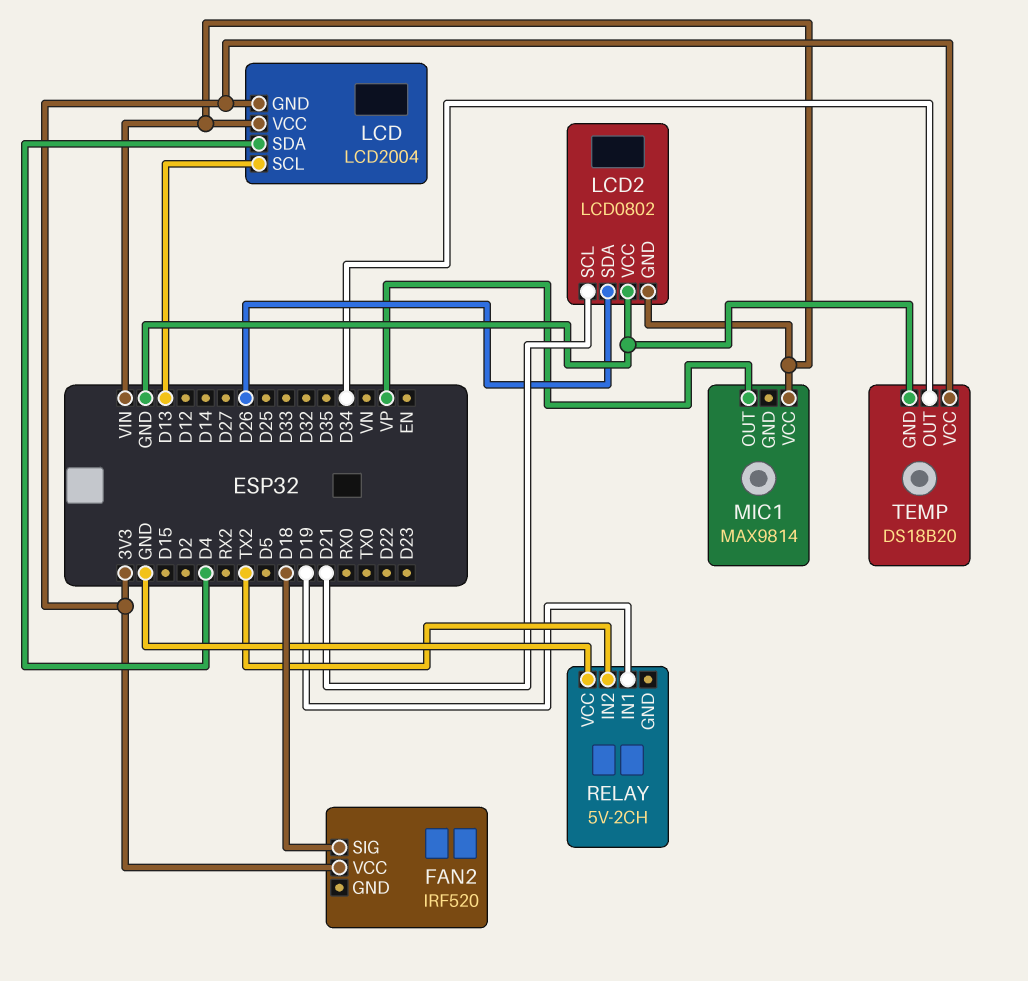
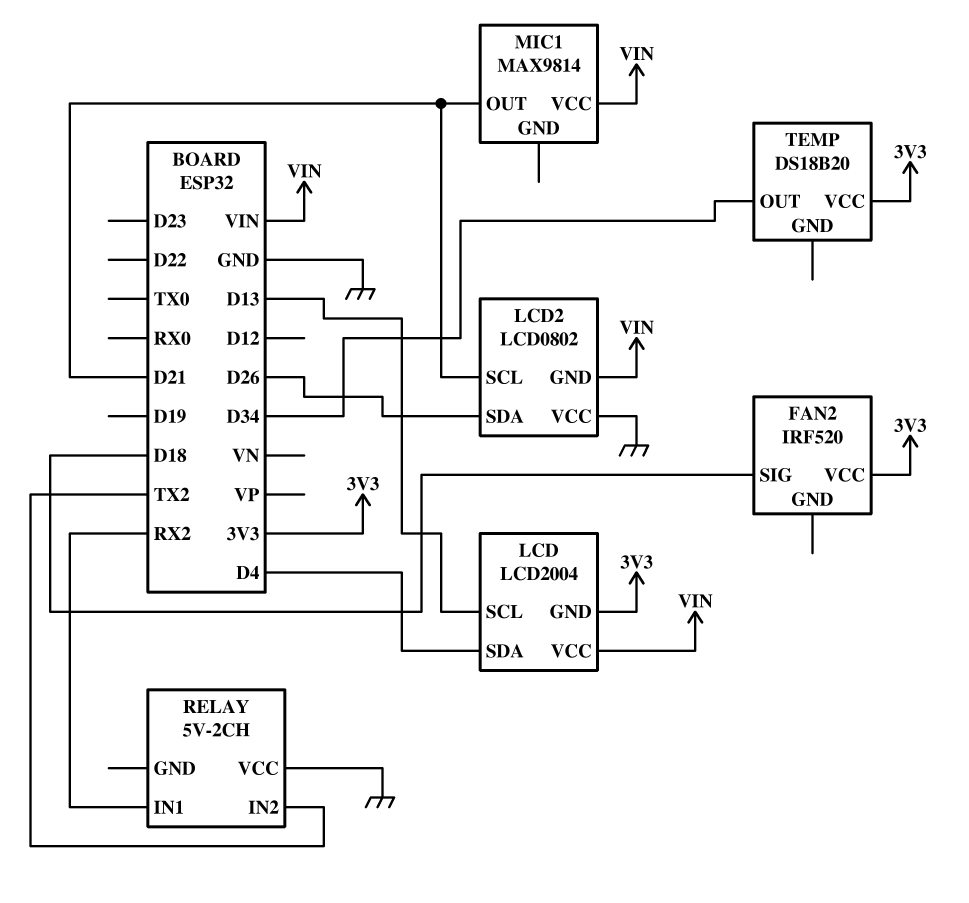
MIC1 pin OUT: VP -> D21
RELAY pin IN1: D19 -> RX2
TEMP pin GND: GND -> none

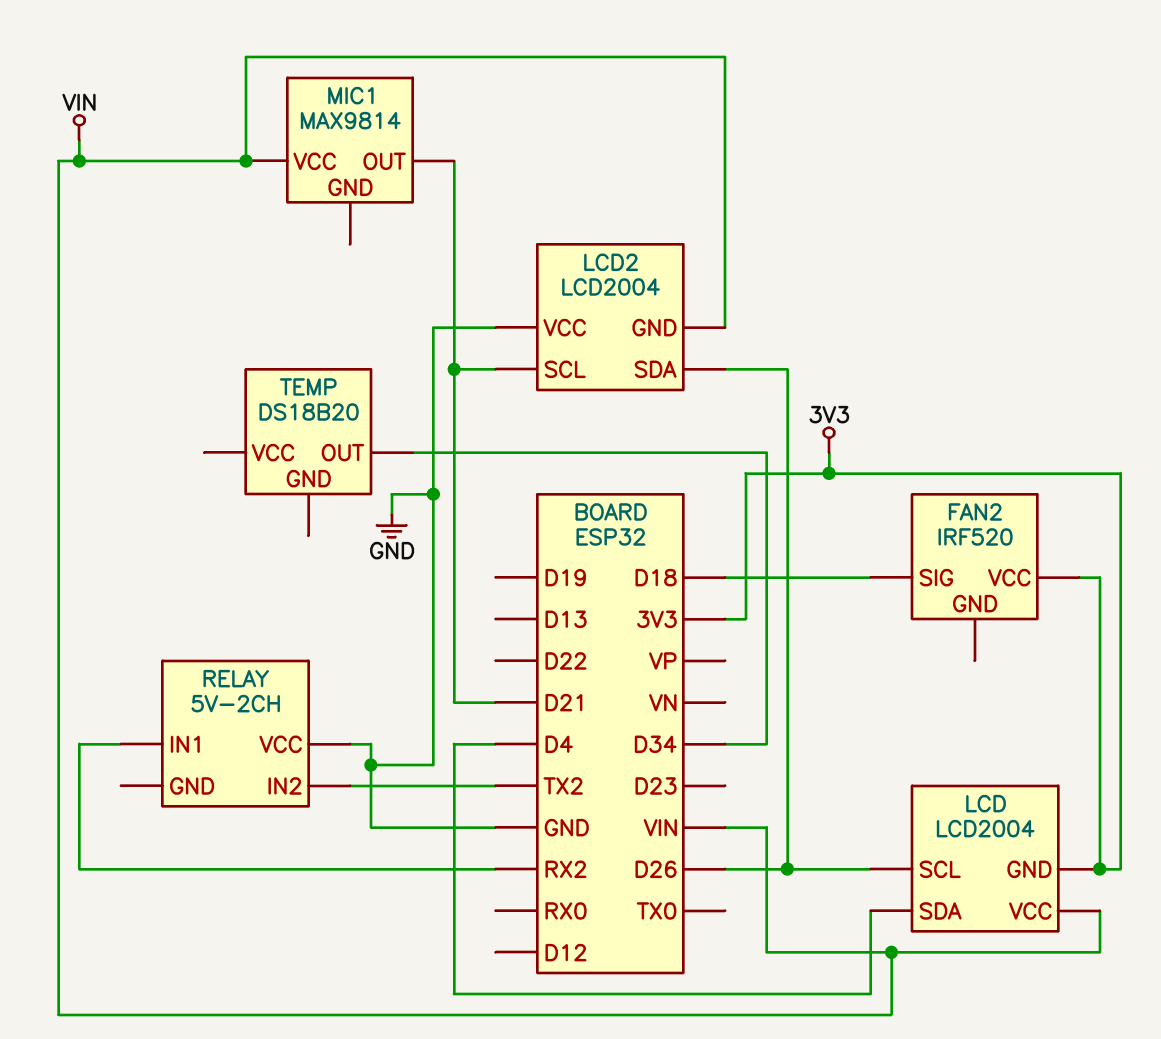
LCD pin SCL: D13 -> D26
LCD2: LCD0802 -> LCD2004
TEMP pin VCC: 3V3 -> none

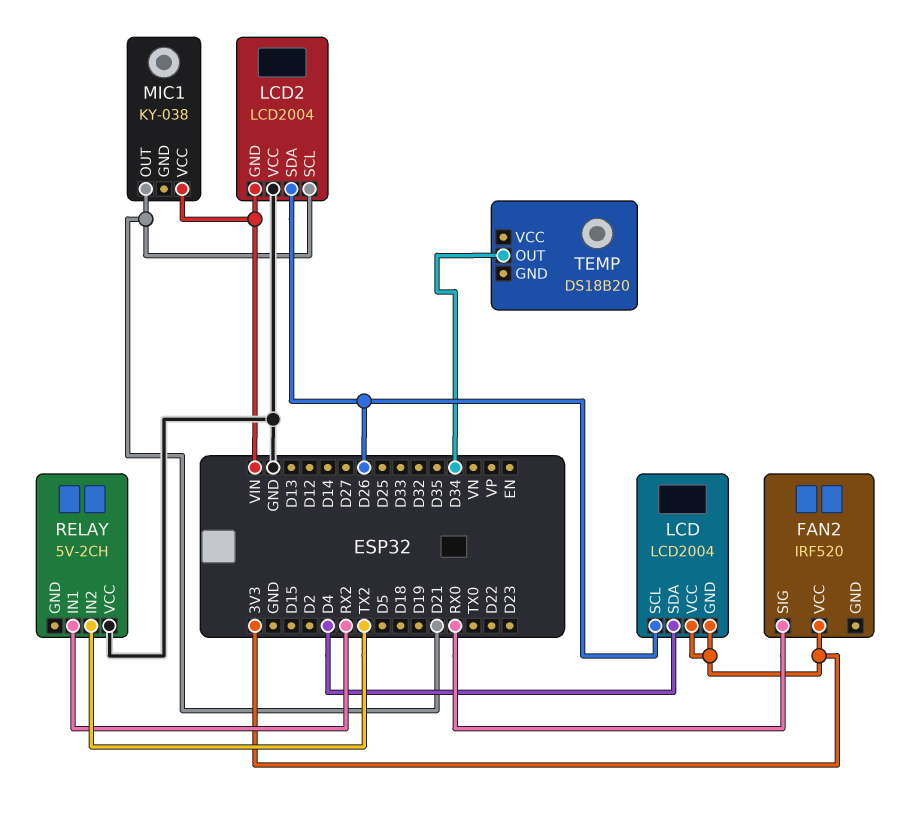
FAN2 pin SIG: D18 -> RX0
LCD pin VCC: VIN -> 3V3
MIC1: MAX9814 -> KY-038

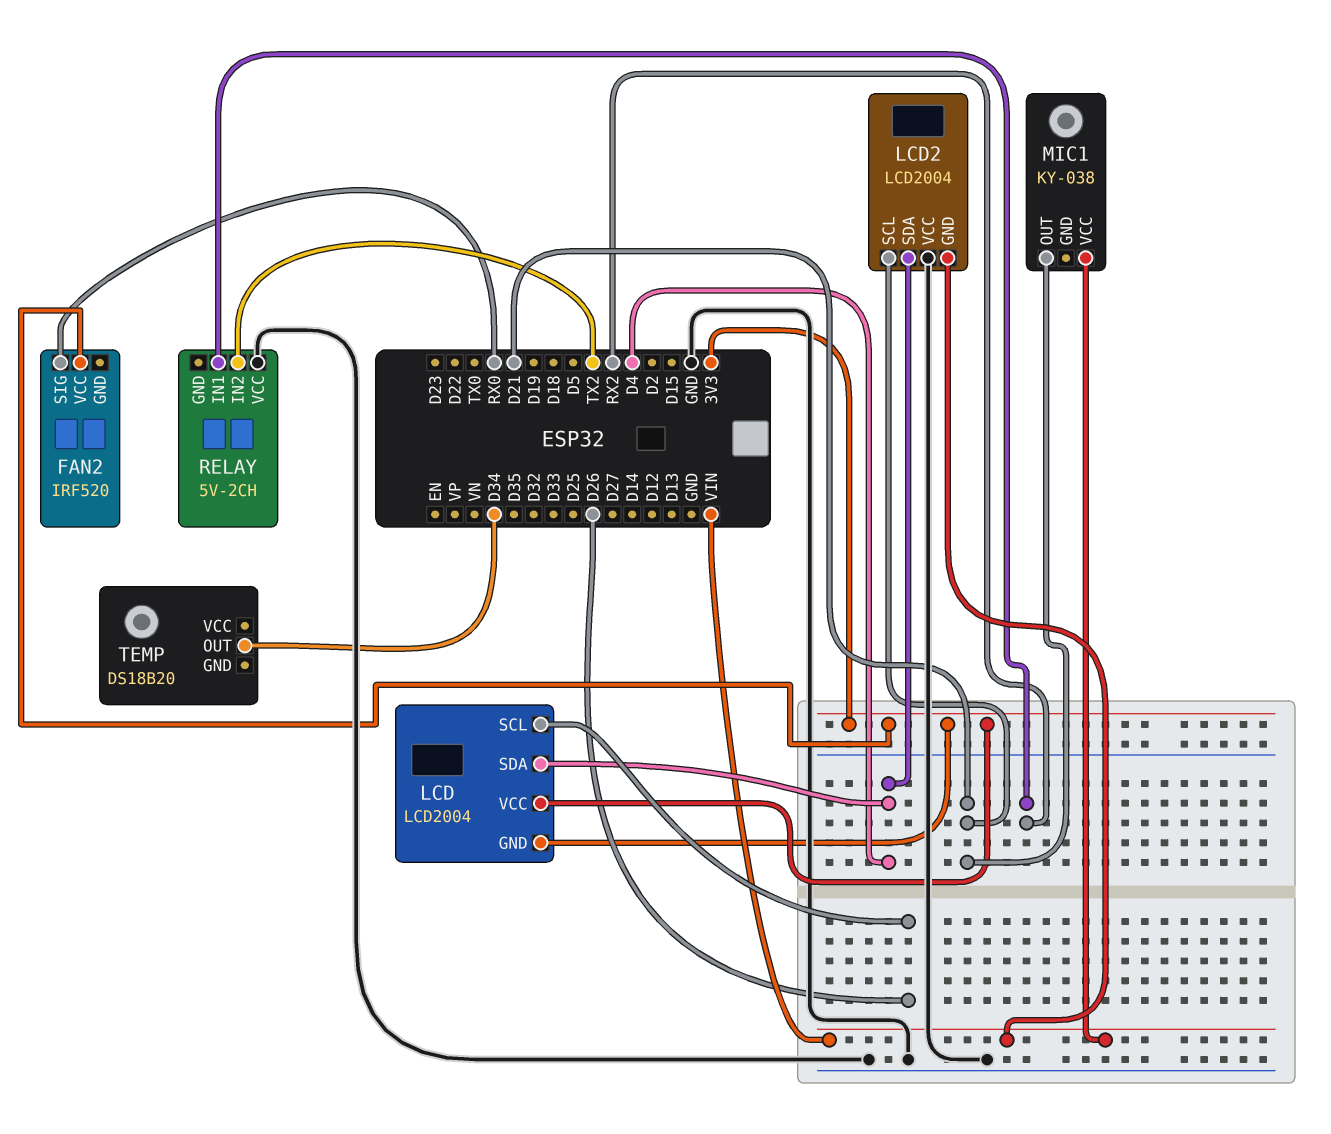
LCD2 pin SDA: D26 -> D4

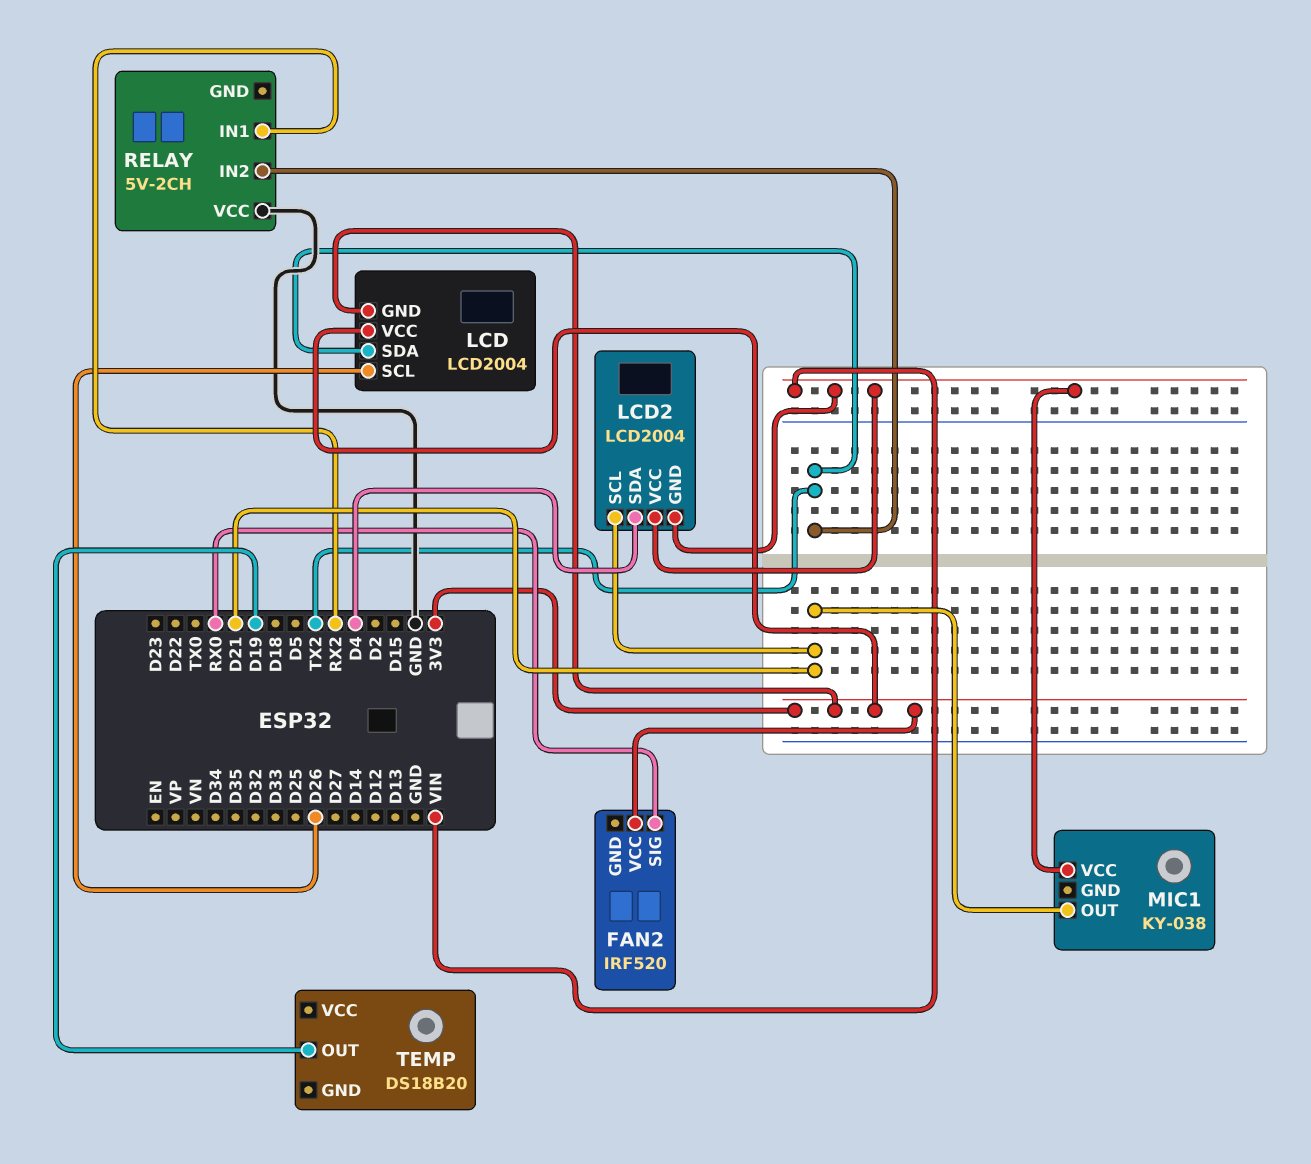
LCD pin SDA: D4 -> TX2
LCD2 pin VCC: GND -> VIN
TEMP pin OUT: D34 -> D19

